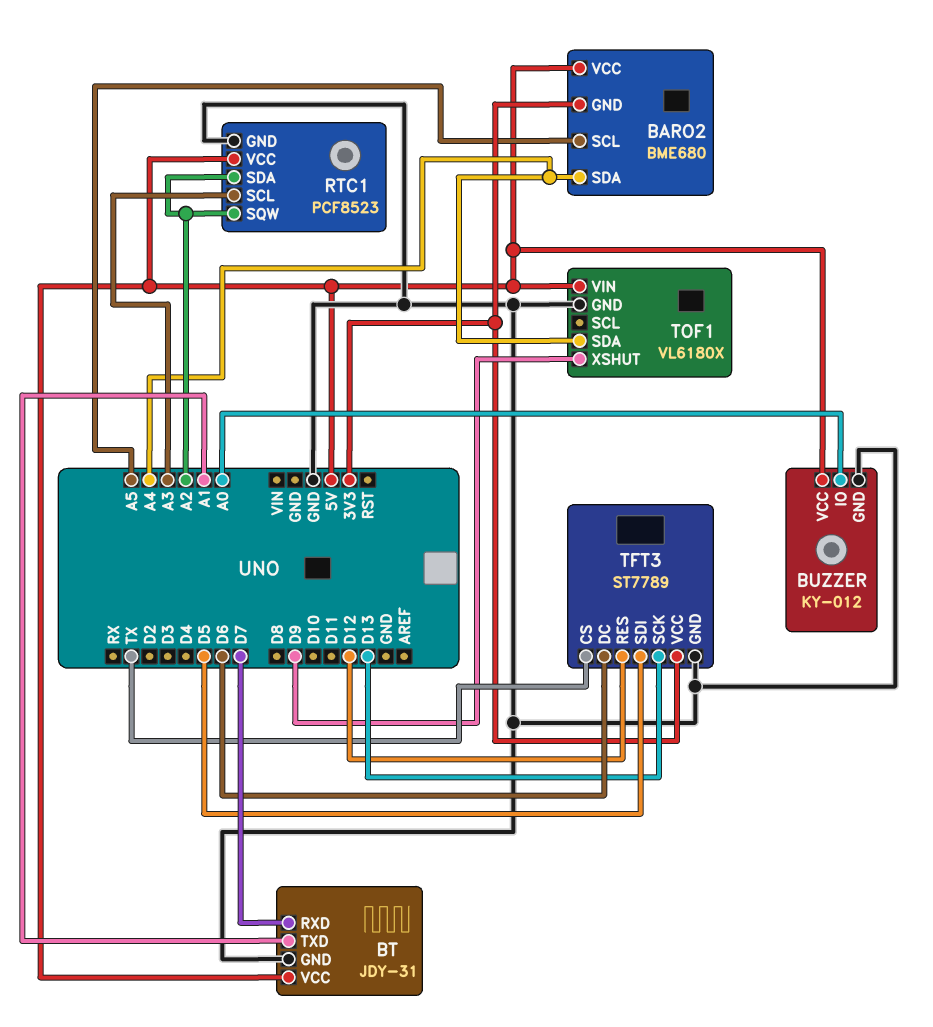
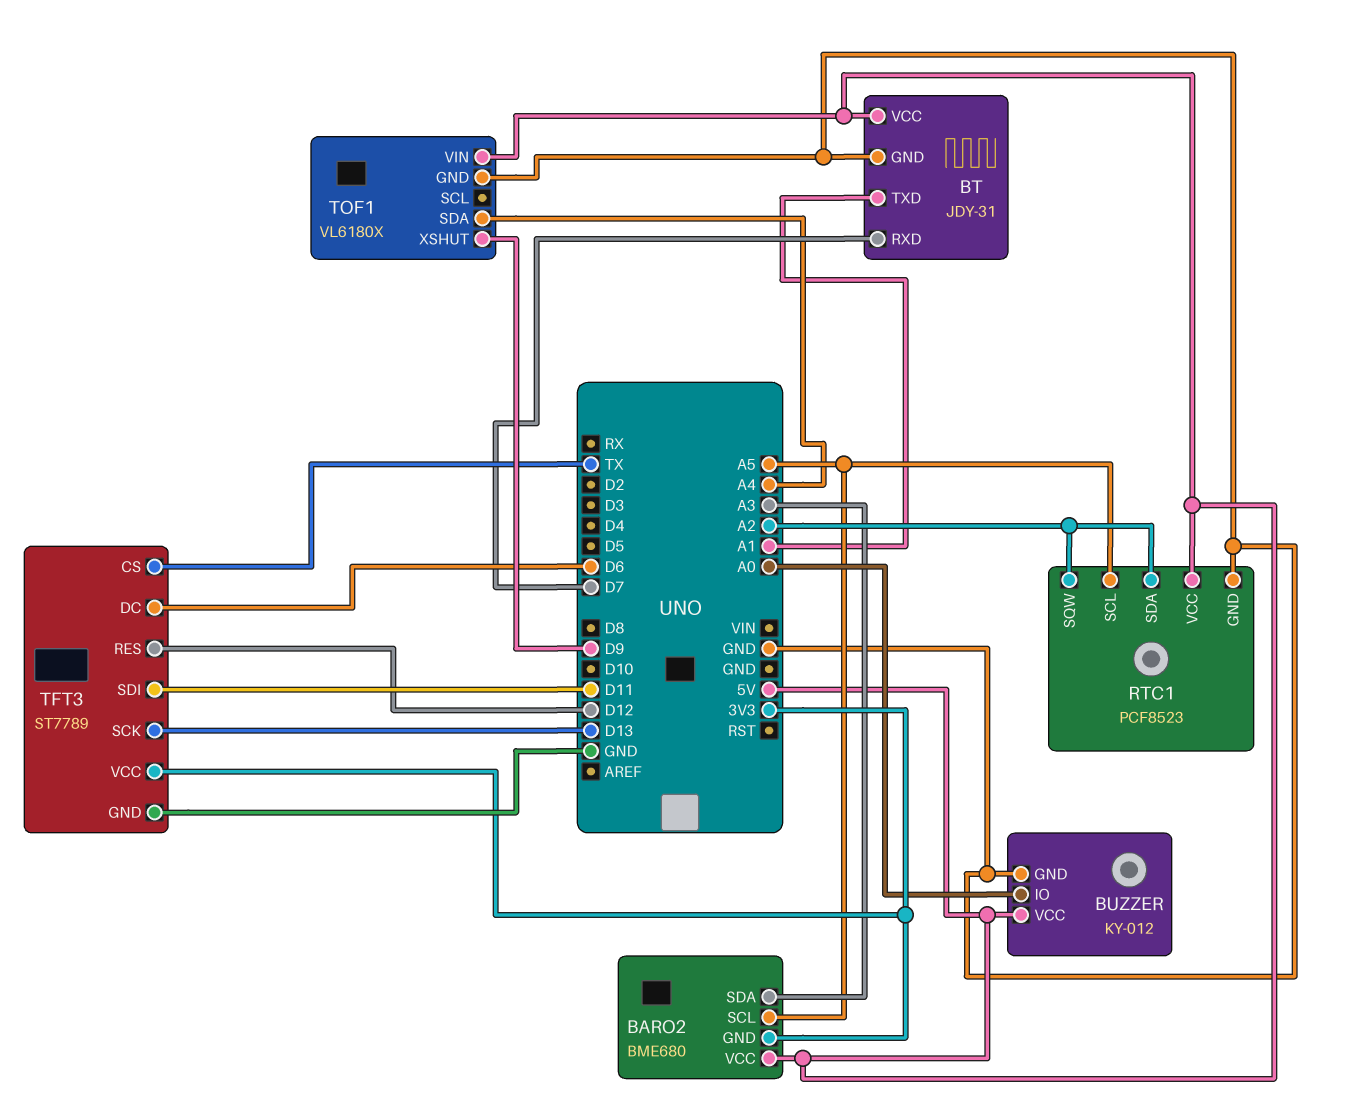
BARO2 pin SDA: A4 -> A3
RTC1 pin SCL: A3 -> A5
TFT3 pin SDI: D5 -> D11

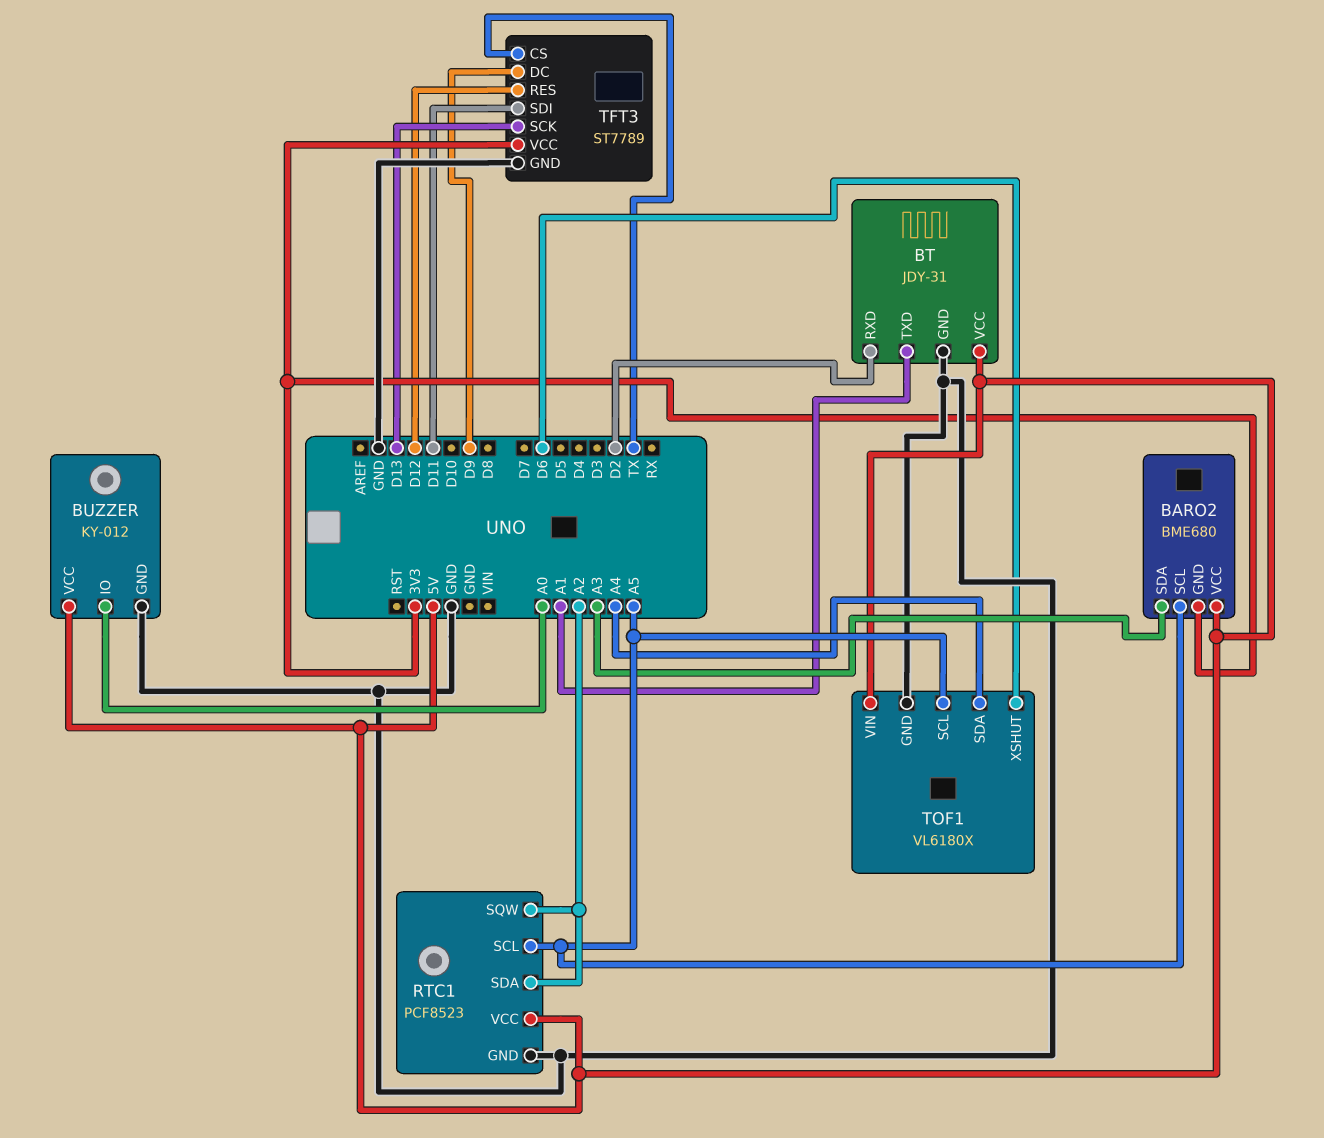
BT pin RXD: D7 -> D2
TFT3 pin DC: D6 -> D9
TOF1 pin SCL: none -> A5
TOF1 pin XSHUT: D9 -> D6

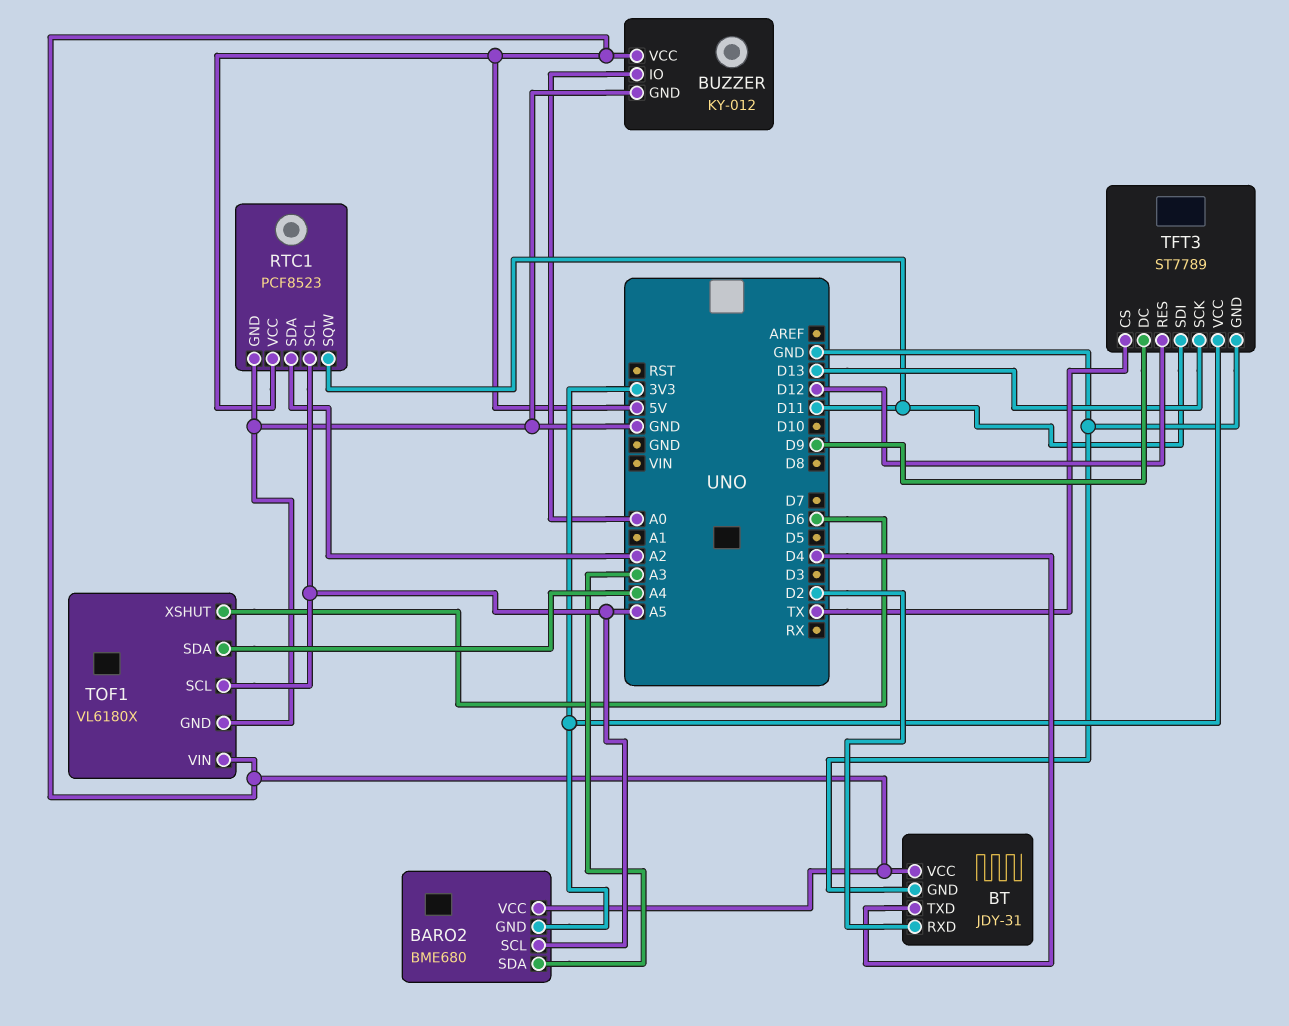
BT pin TXD: A1 -> D4
RTC1 pin SQW: A2 -> D11

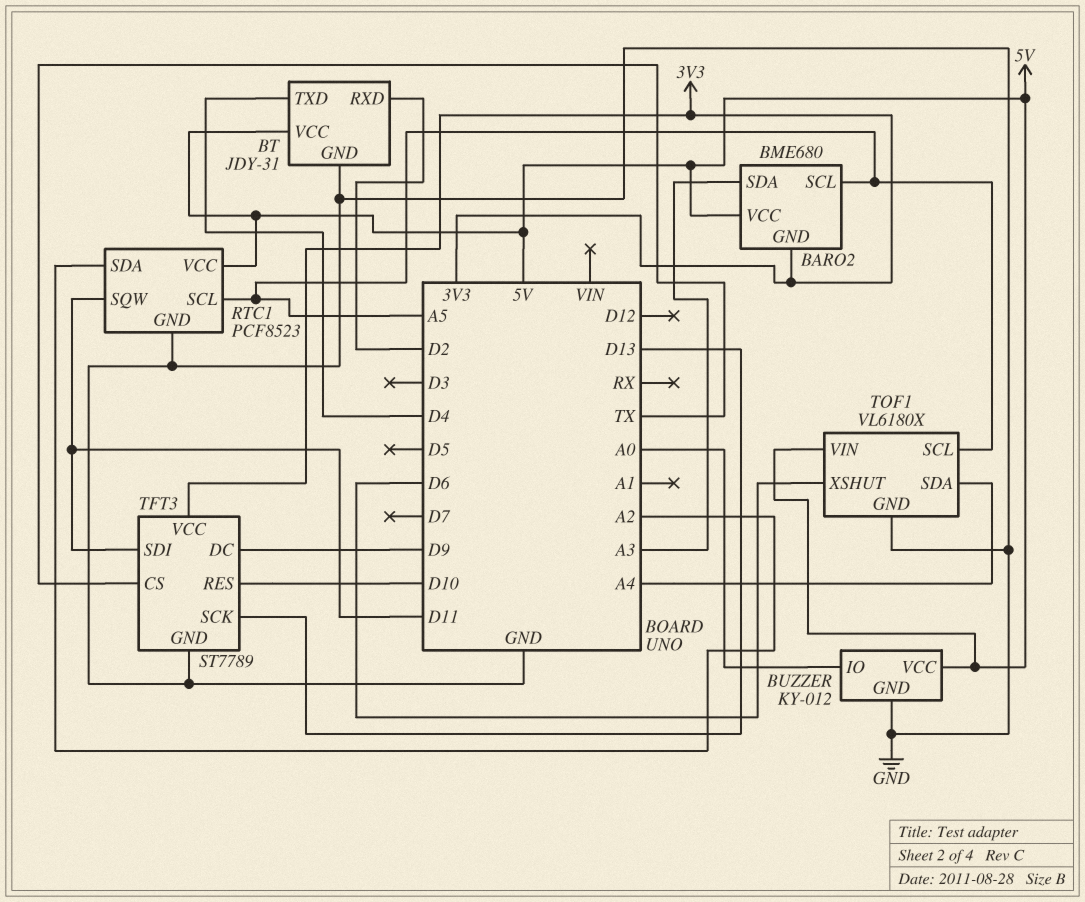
TFT3 pin RES: D12 -> D10

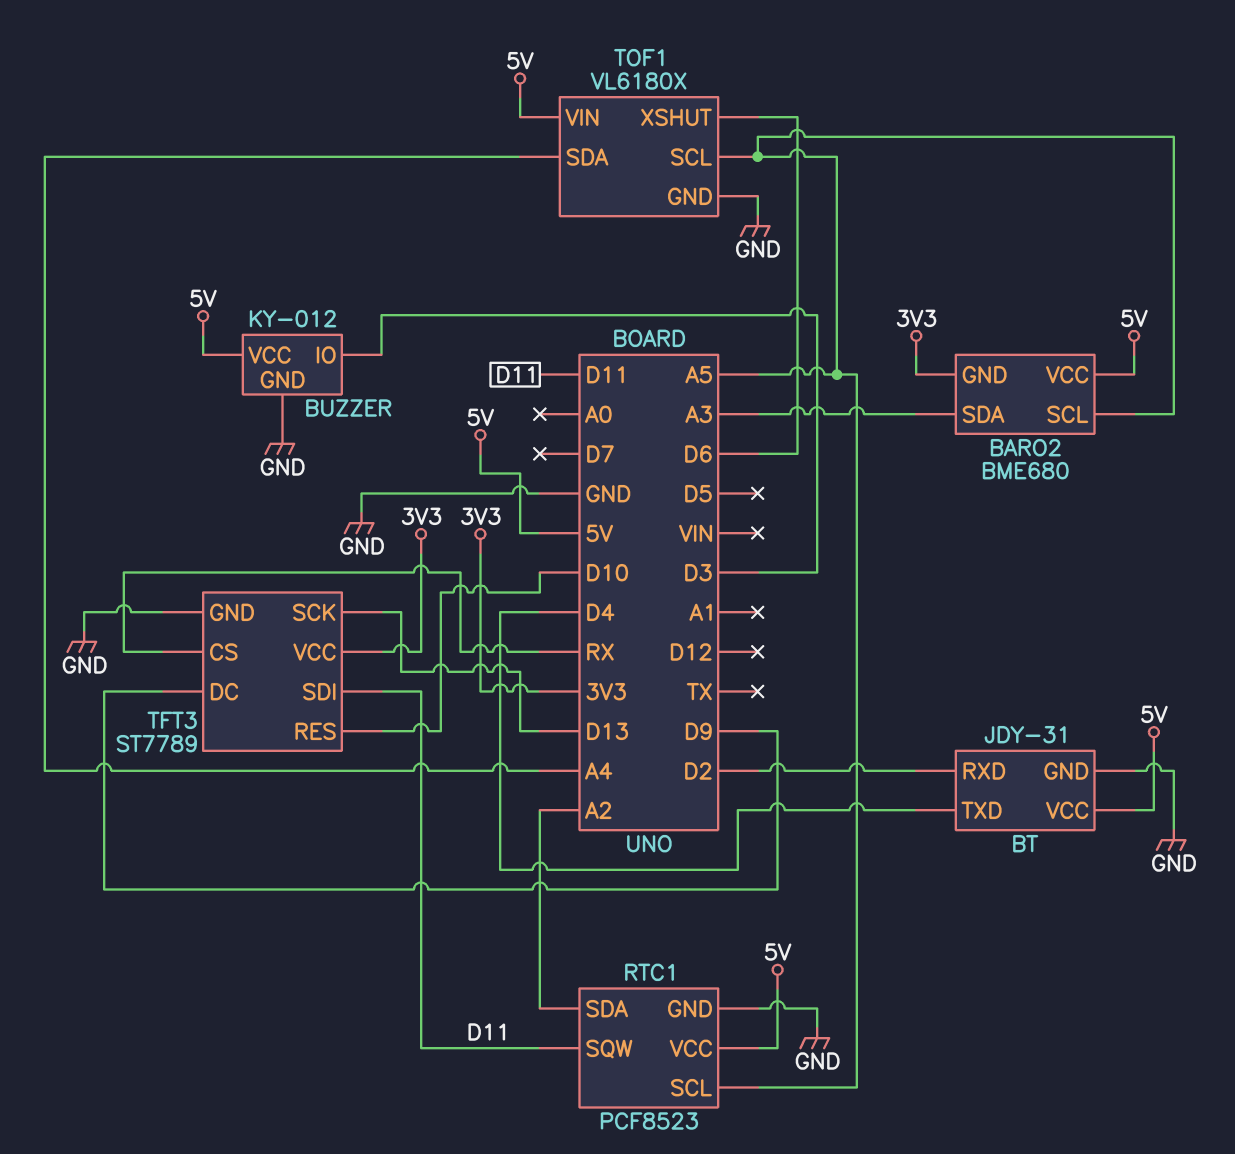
BUZZER pin IO: A0 -> D3
TFT3 pin CS: TX -> RX

